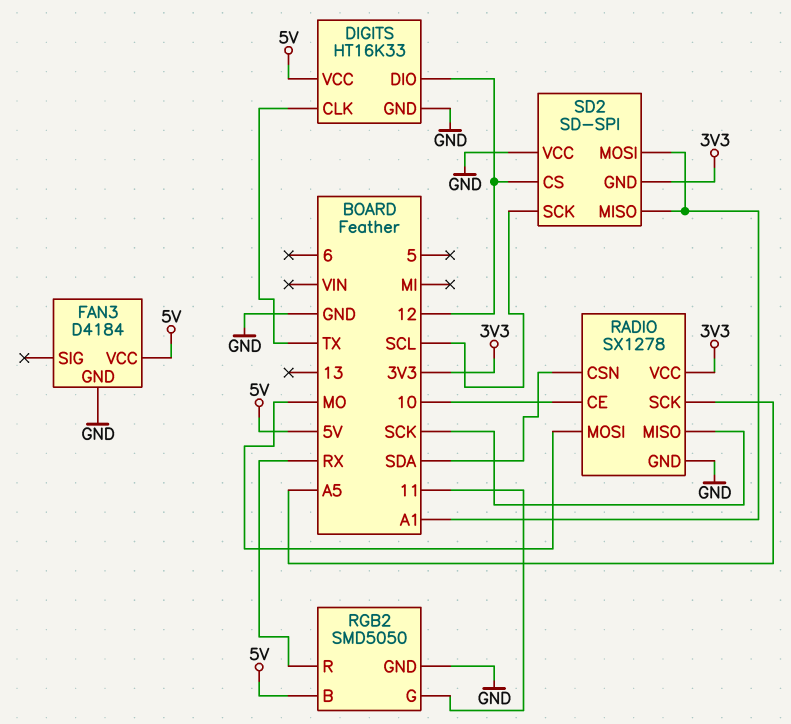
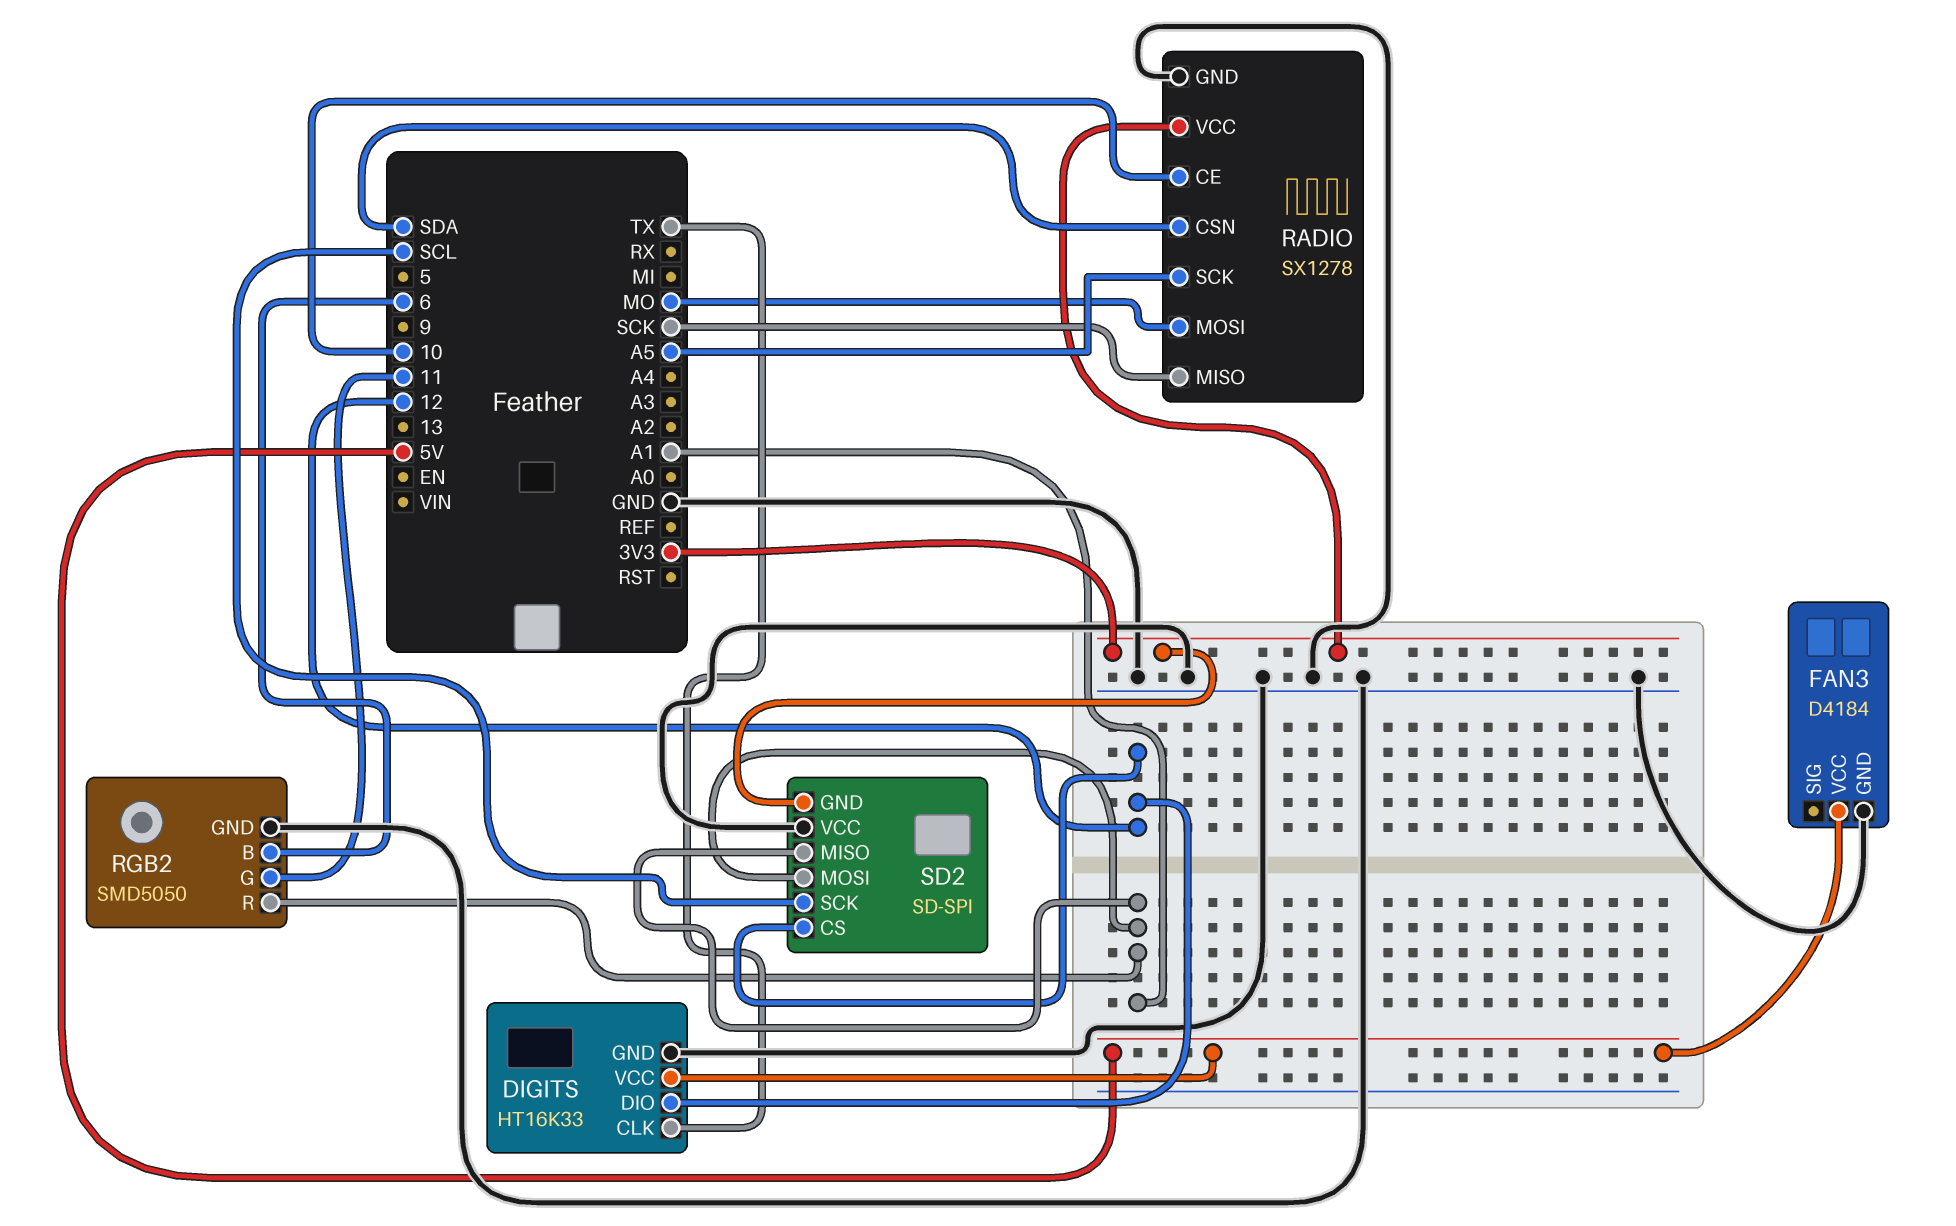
RGB2 pin B: 5V -> 6
RGB2 pin R: RX -> A1

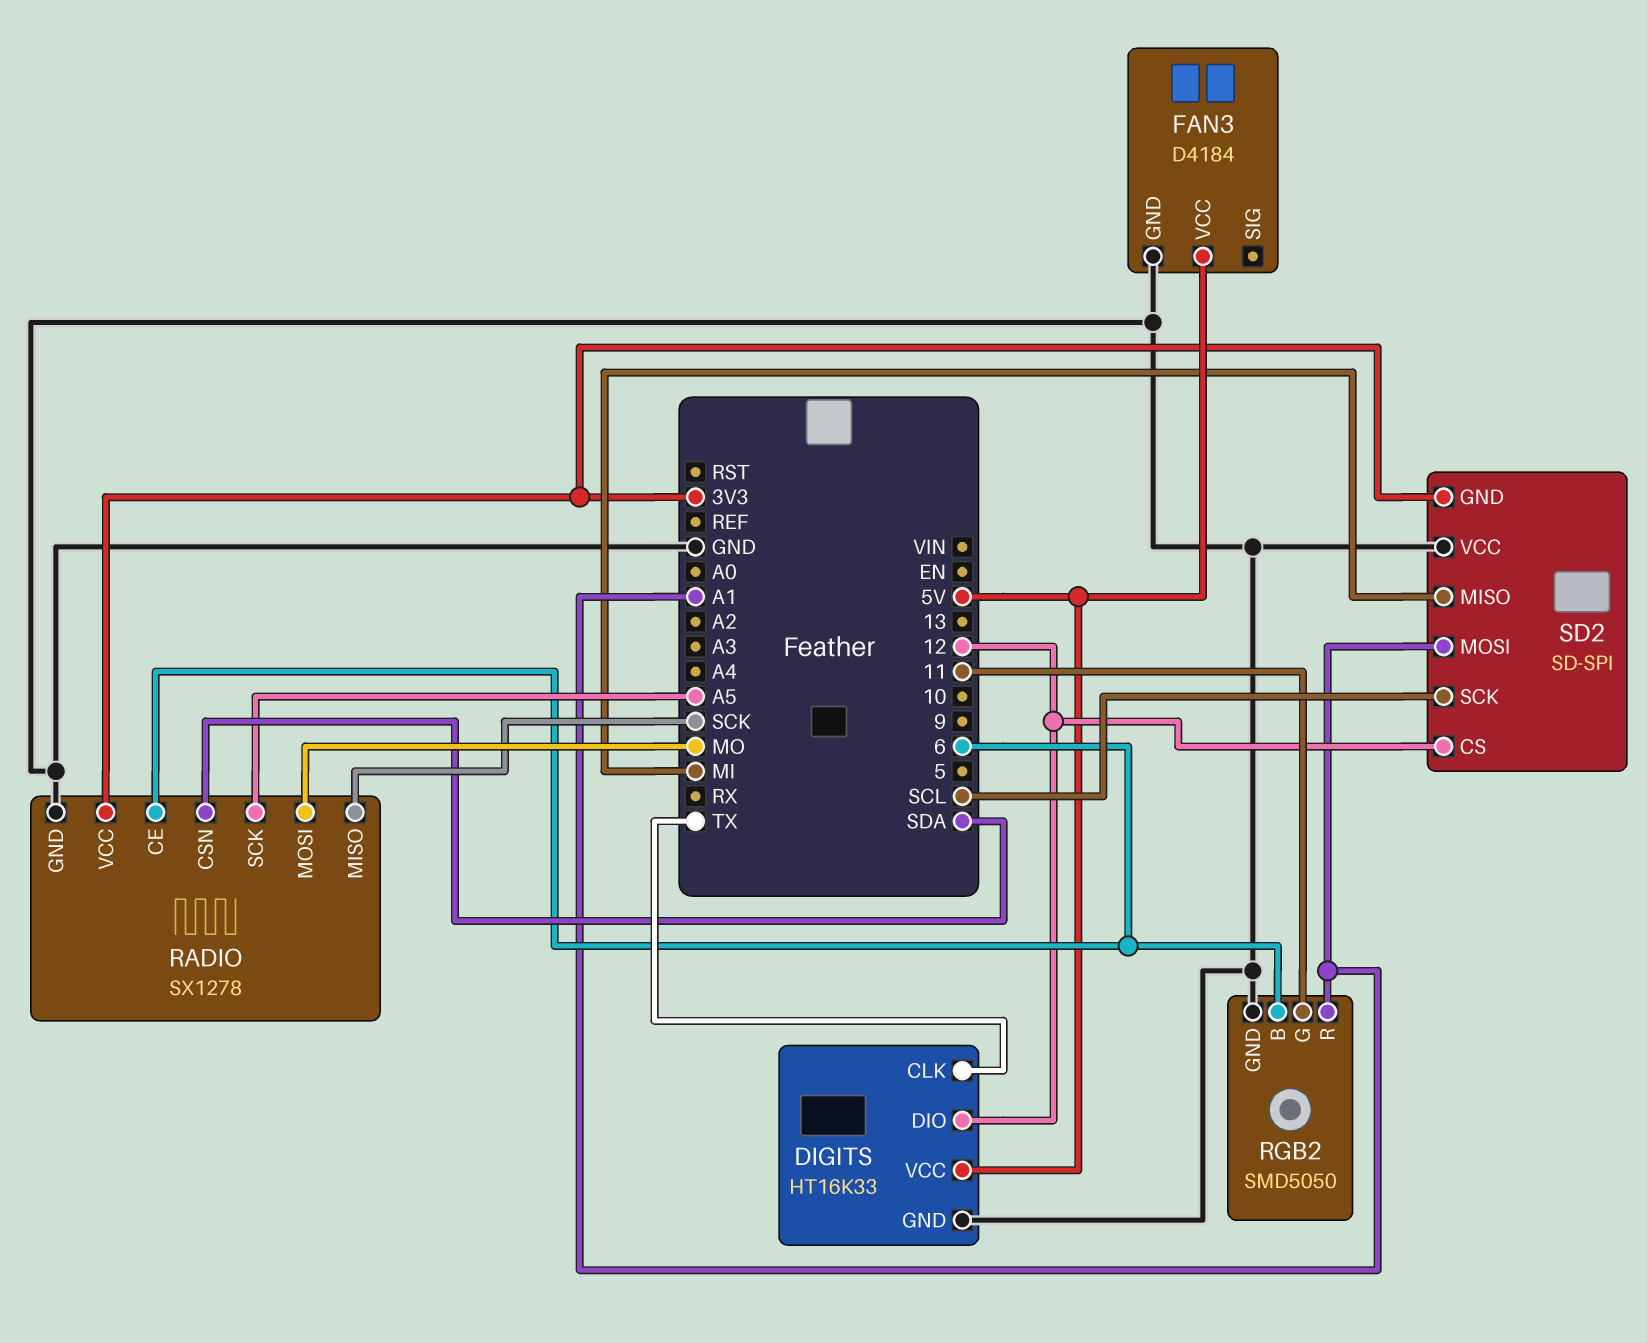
RADIO pin CE: 10 -> 6
SD2 pin MISO: A1 -> MI

